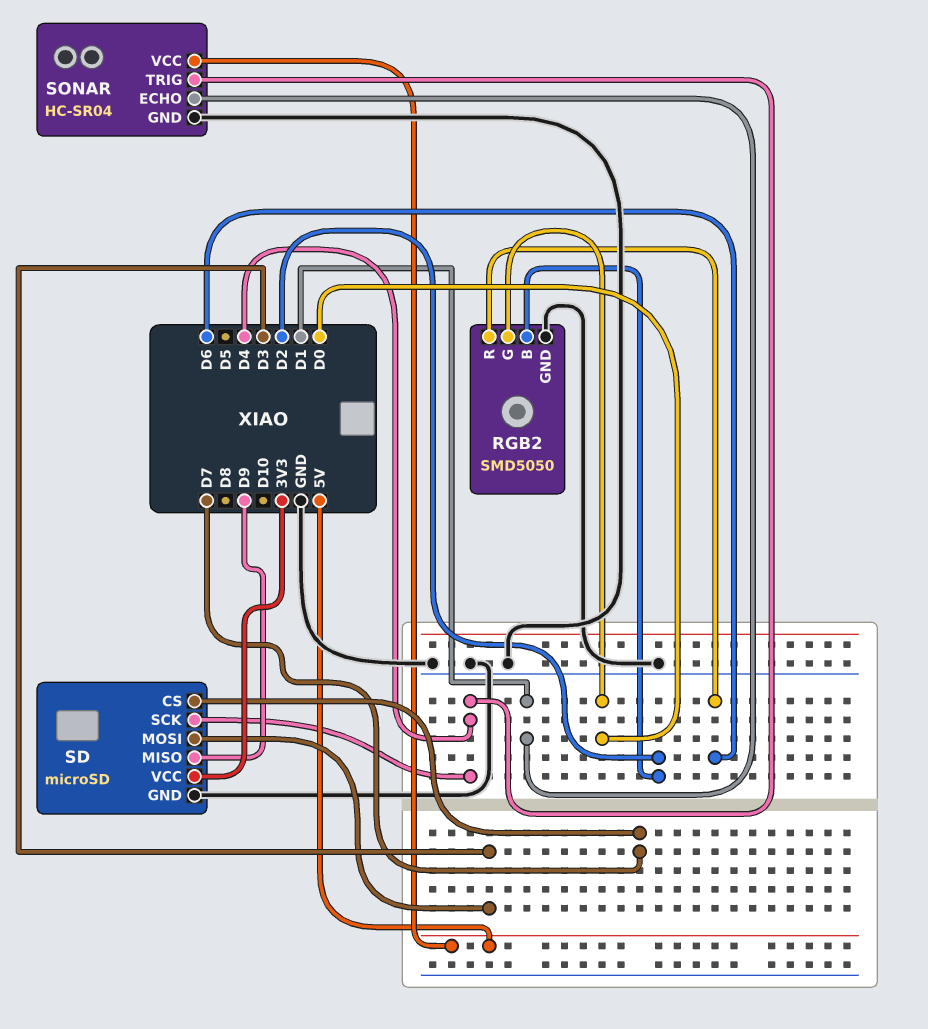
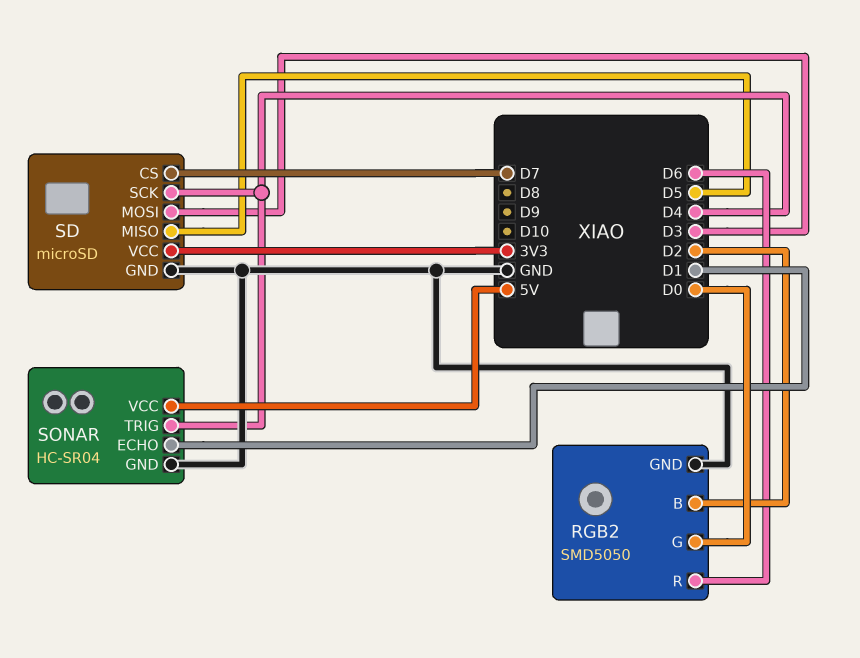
SD pin MISO: D9 -> D5

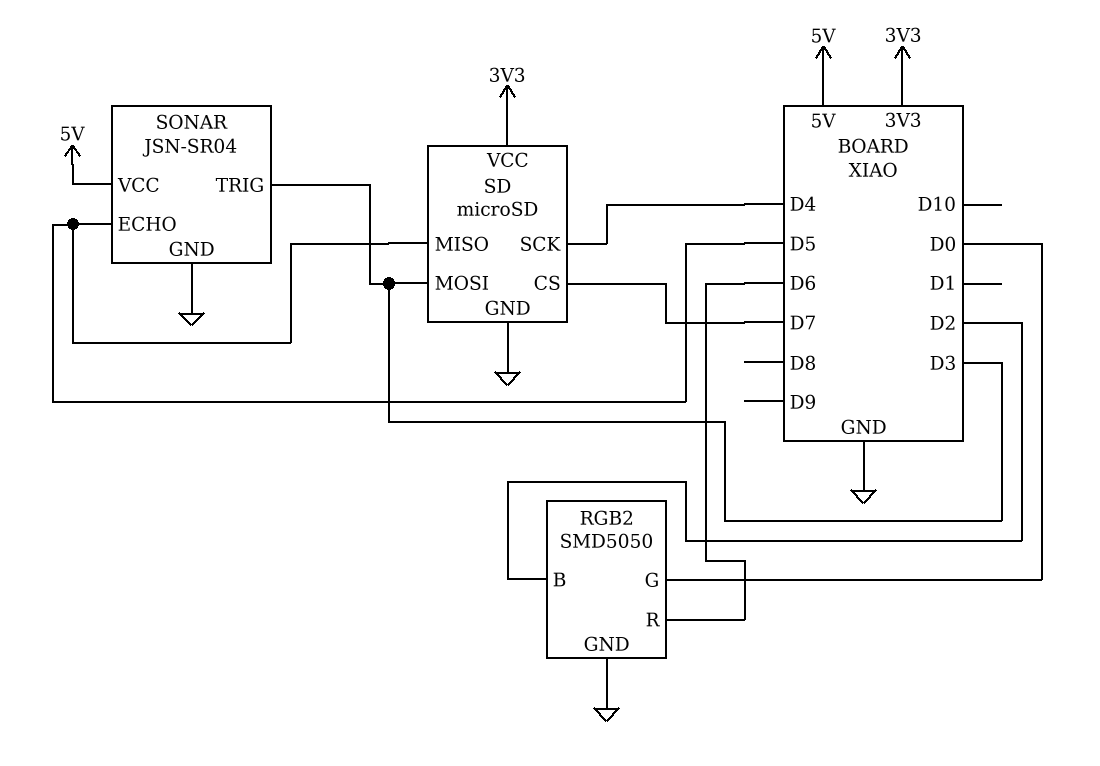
SONAR: HC-SR04 -> JSN-SR04
SONAR pin ECHO: D1 -> D5
SONAR pin TRIG: D4 -> D3

